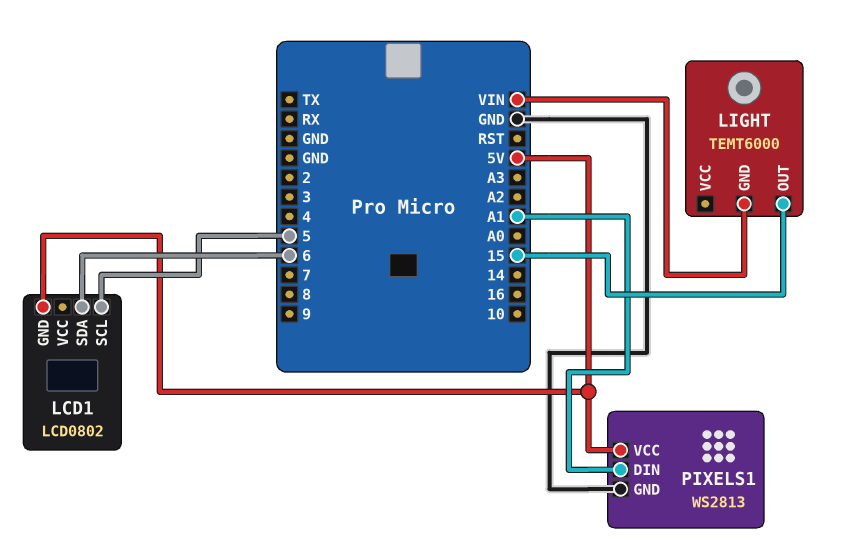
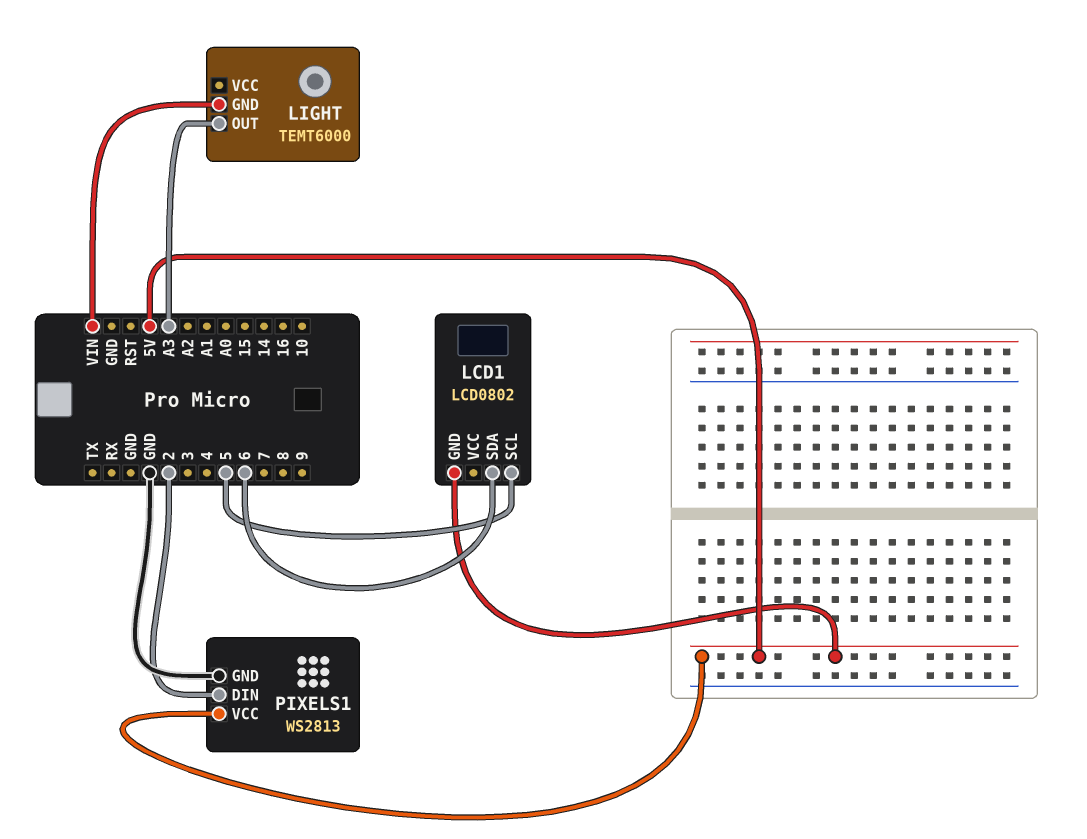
LIGHT pin OUT: 15 -> A3
PIXELS1 pin DIN: A1 -> 2

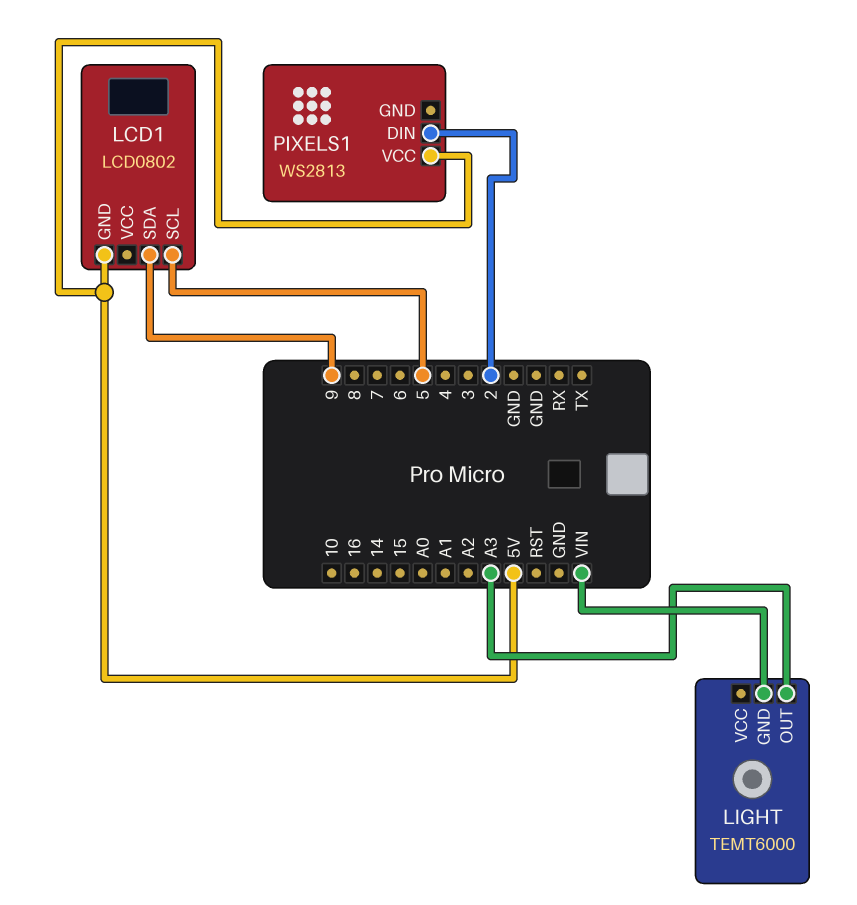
LCD1 pin SDA: 6 -> 9
PIXELS1 pin GND: GND -> none

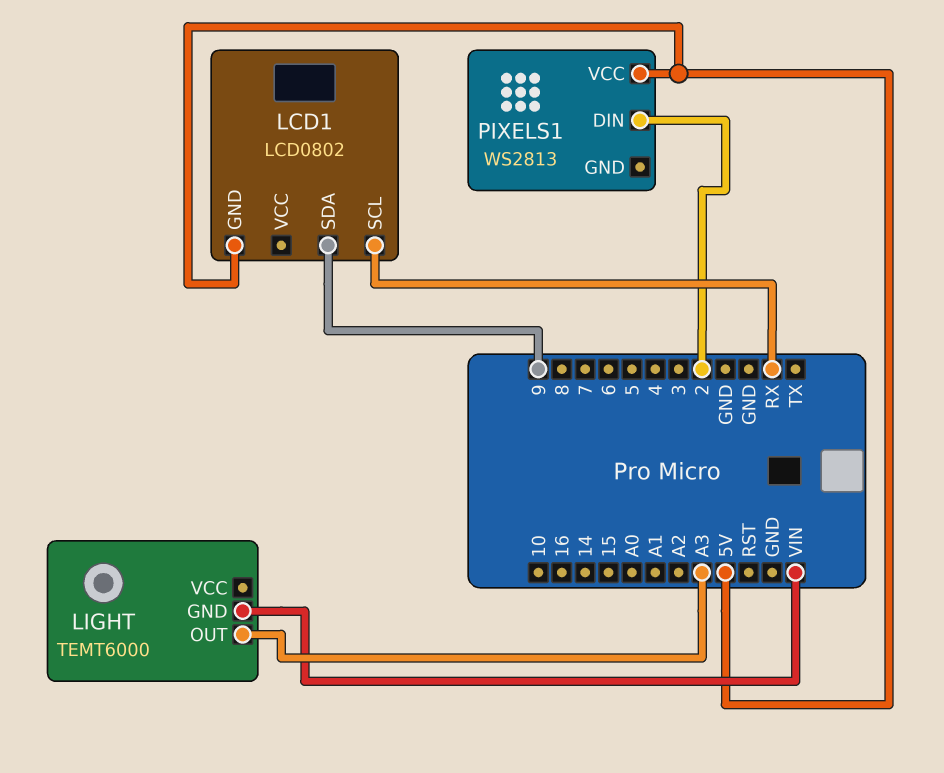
LCD1 pin SCL: 5 -> RX

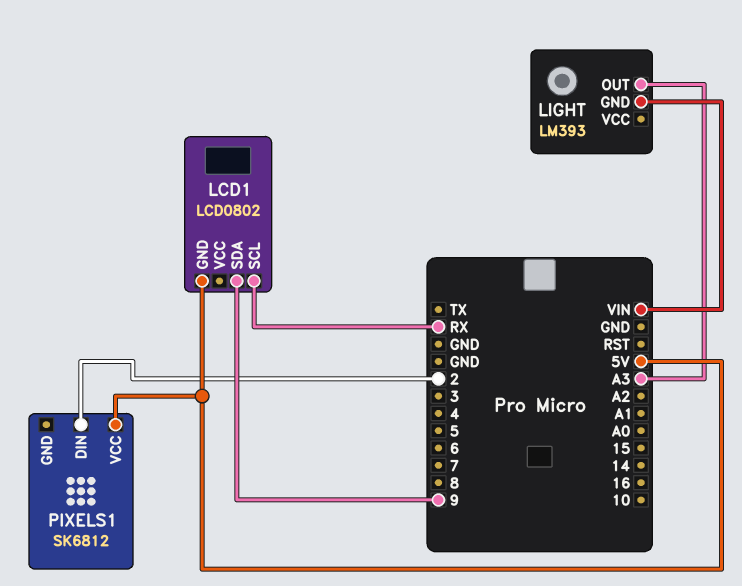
LIGHT: TEMT6000 -> LM393
PIXELS1: WS2813 -> SK6812

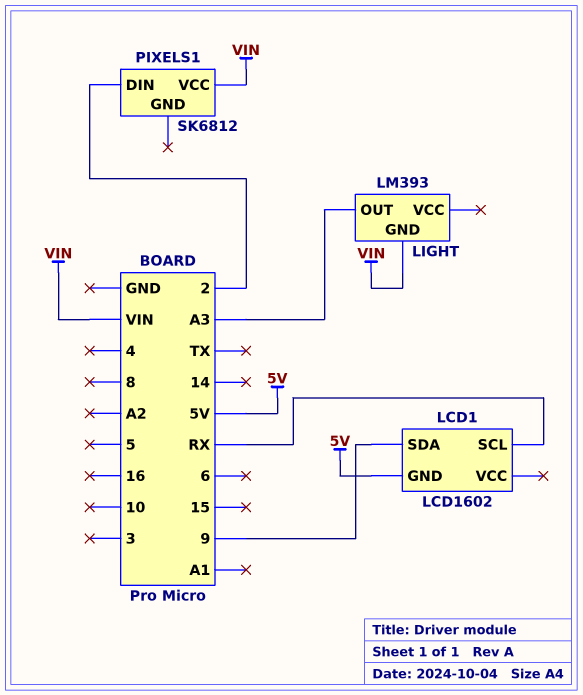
LCD1: LCD0802 -> LCD1602
PIXELS1 pin VCC: 5V -> VIN

